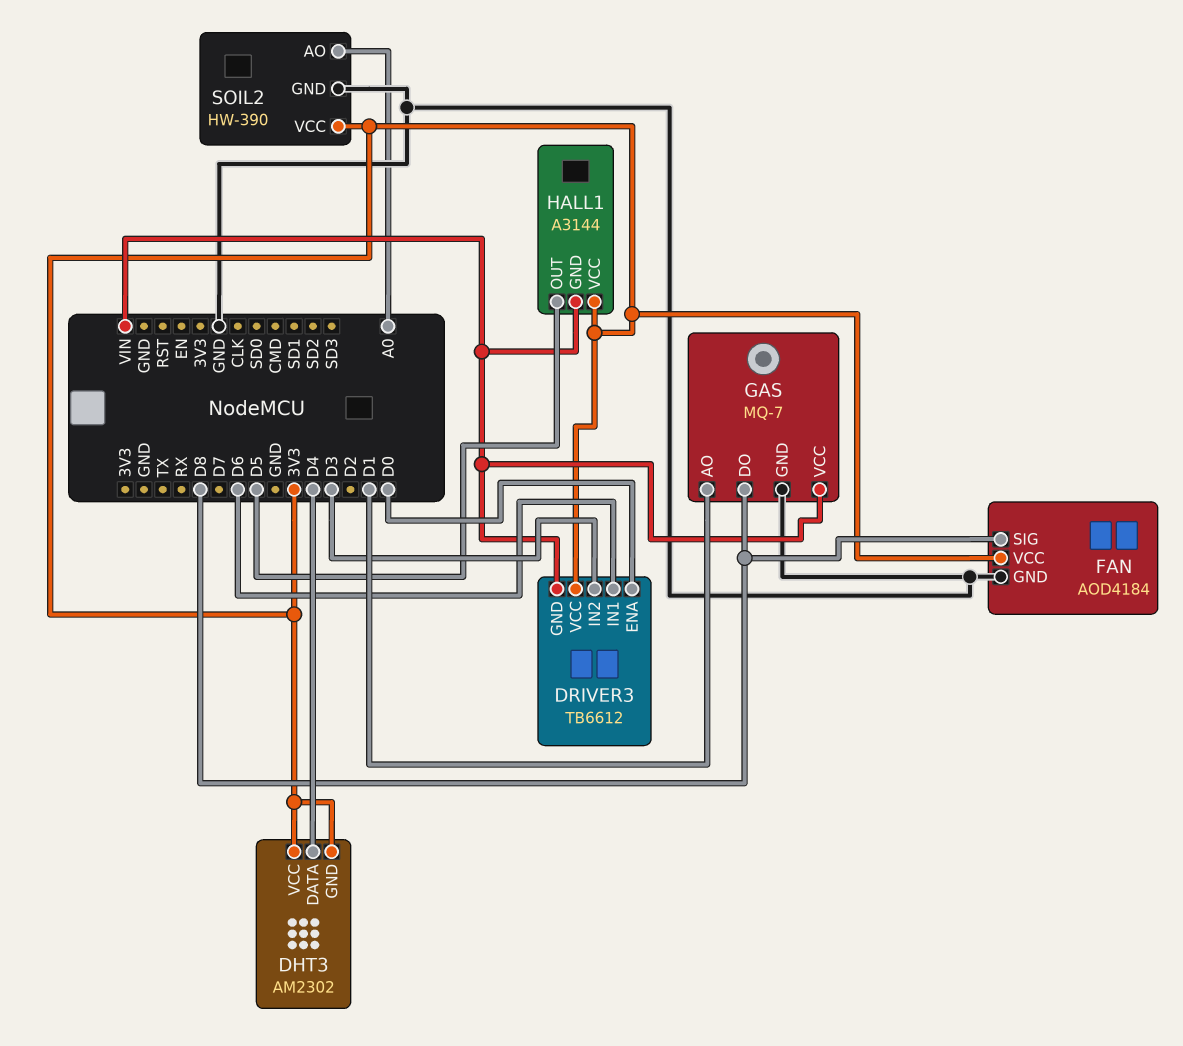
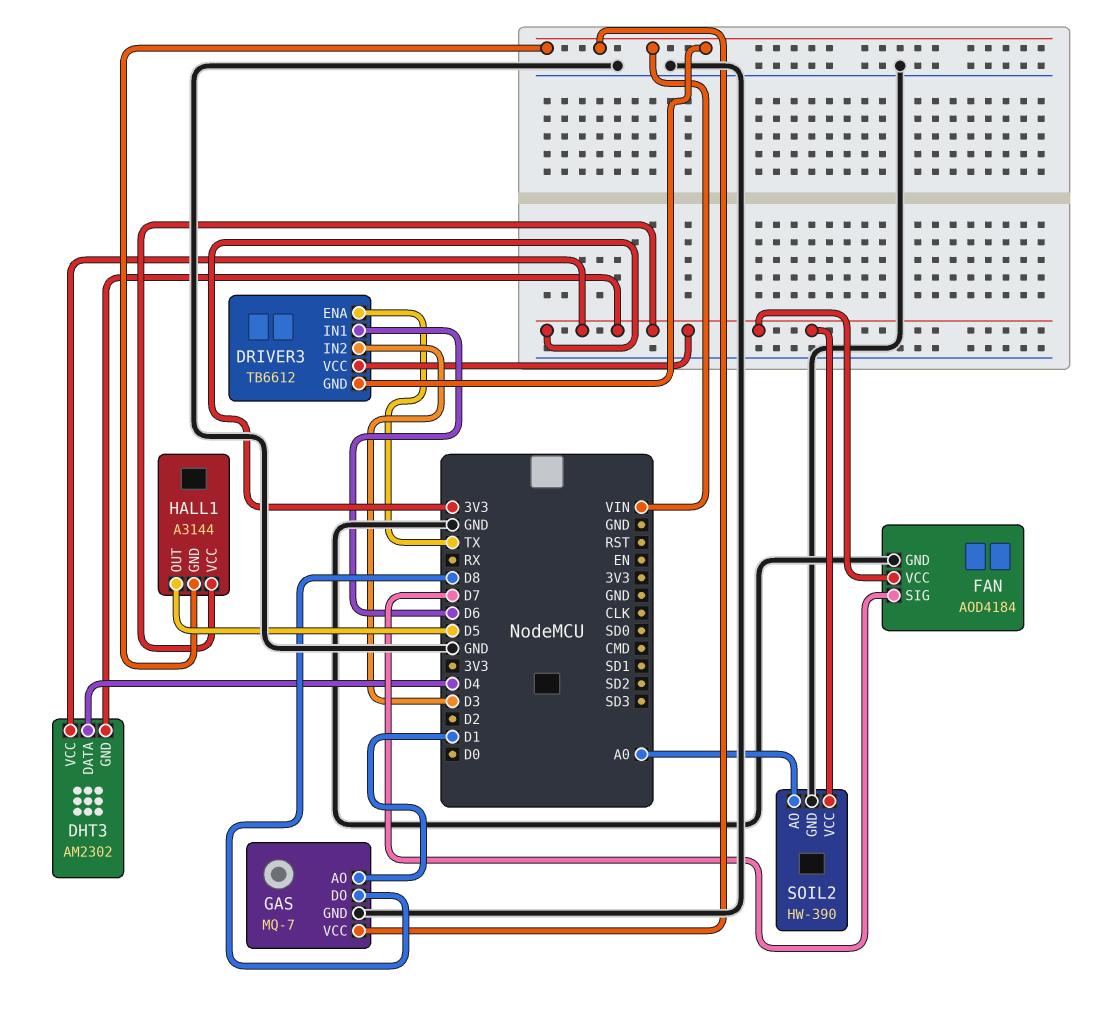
DRIVER3 pin ENA: D0 -> TX
FAN pin SIG: D8 -> D7

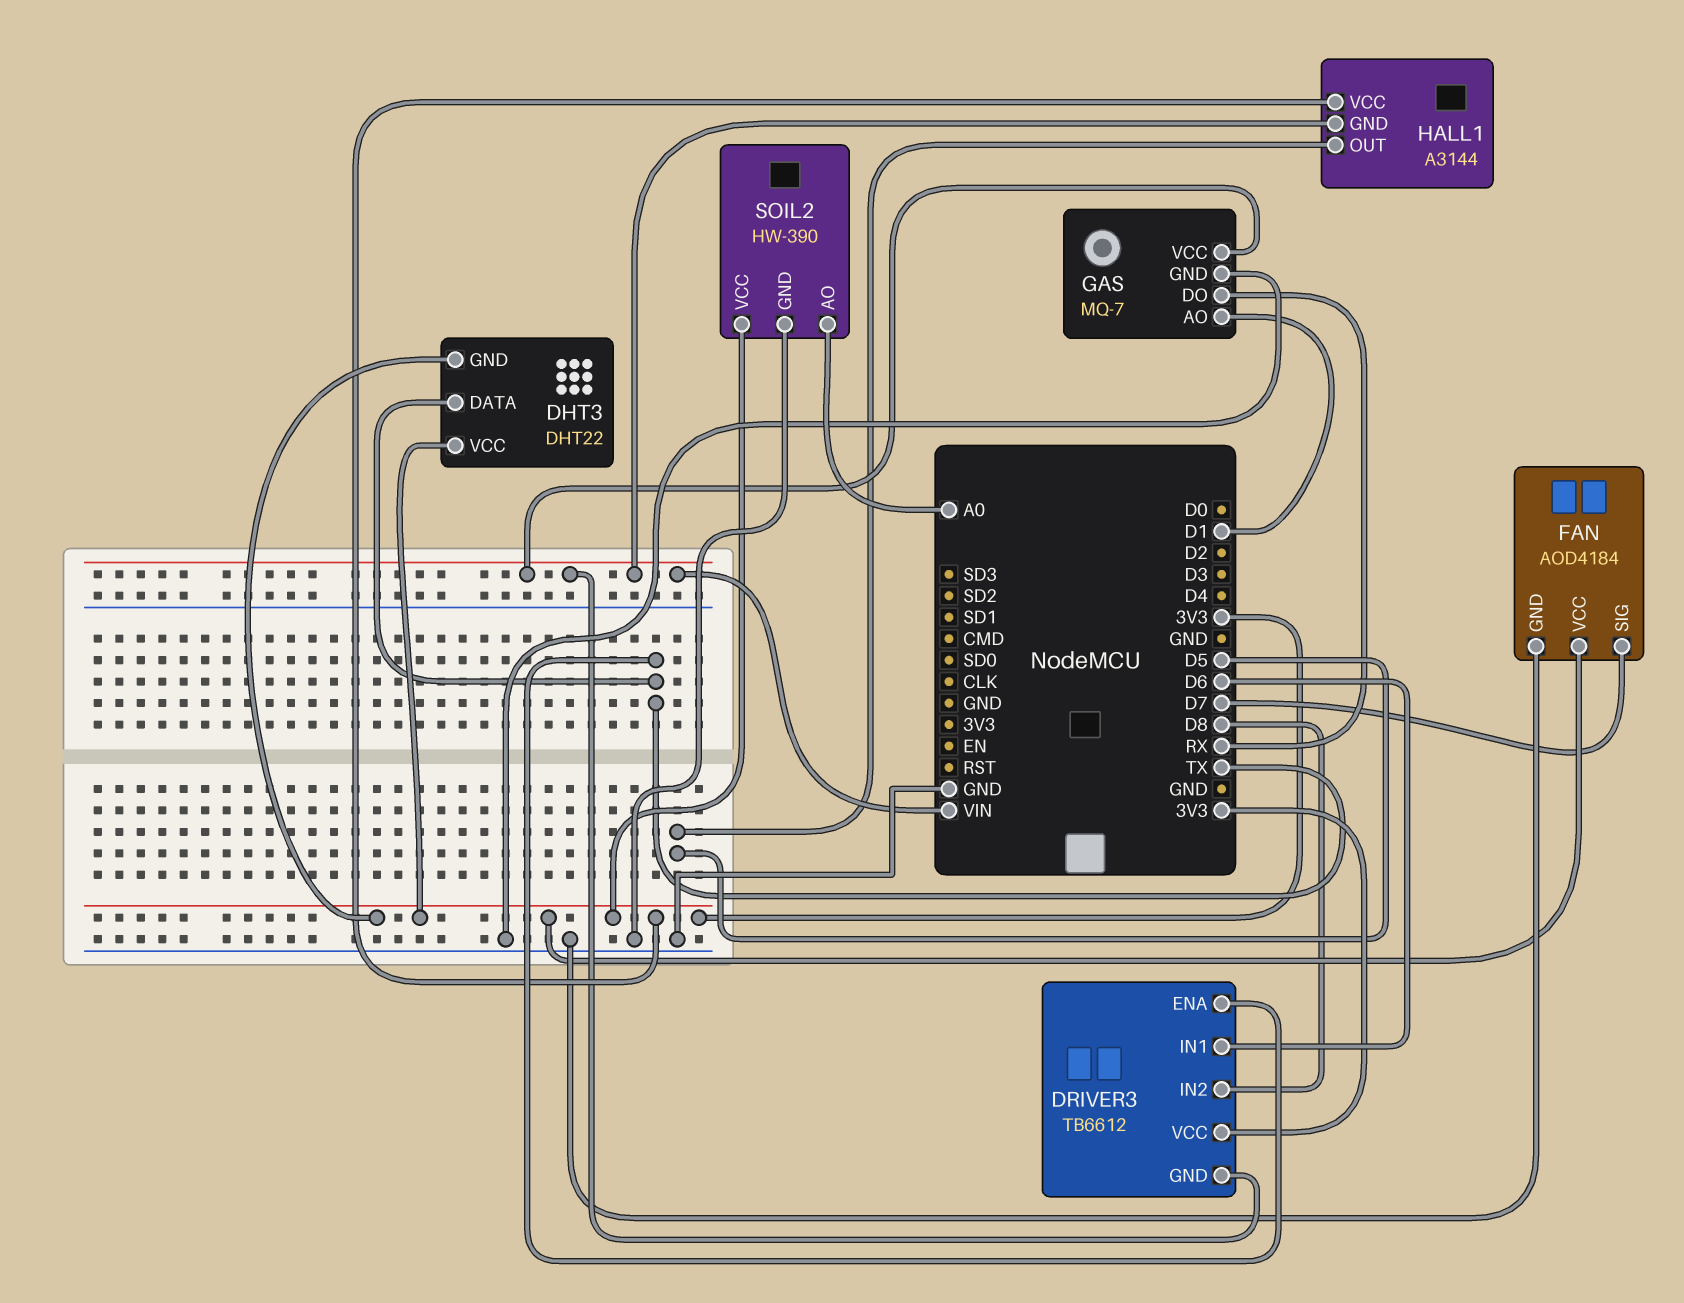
DHT3: AM2302 -> DHT22
DHT3 pin DATA: D4 -> TX
DRIVER3 pin IN2: D3 -> D8
GAS pin DO: D8 -> RX

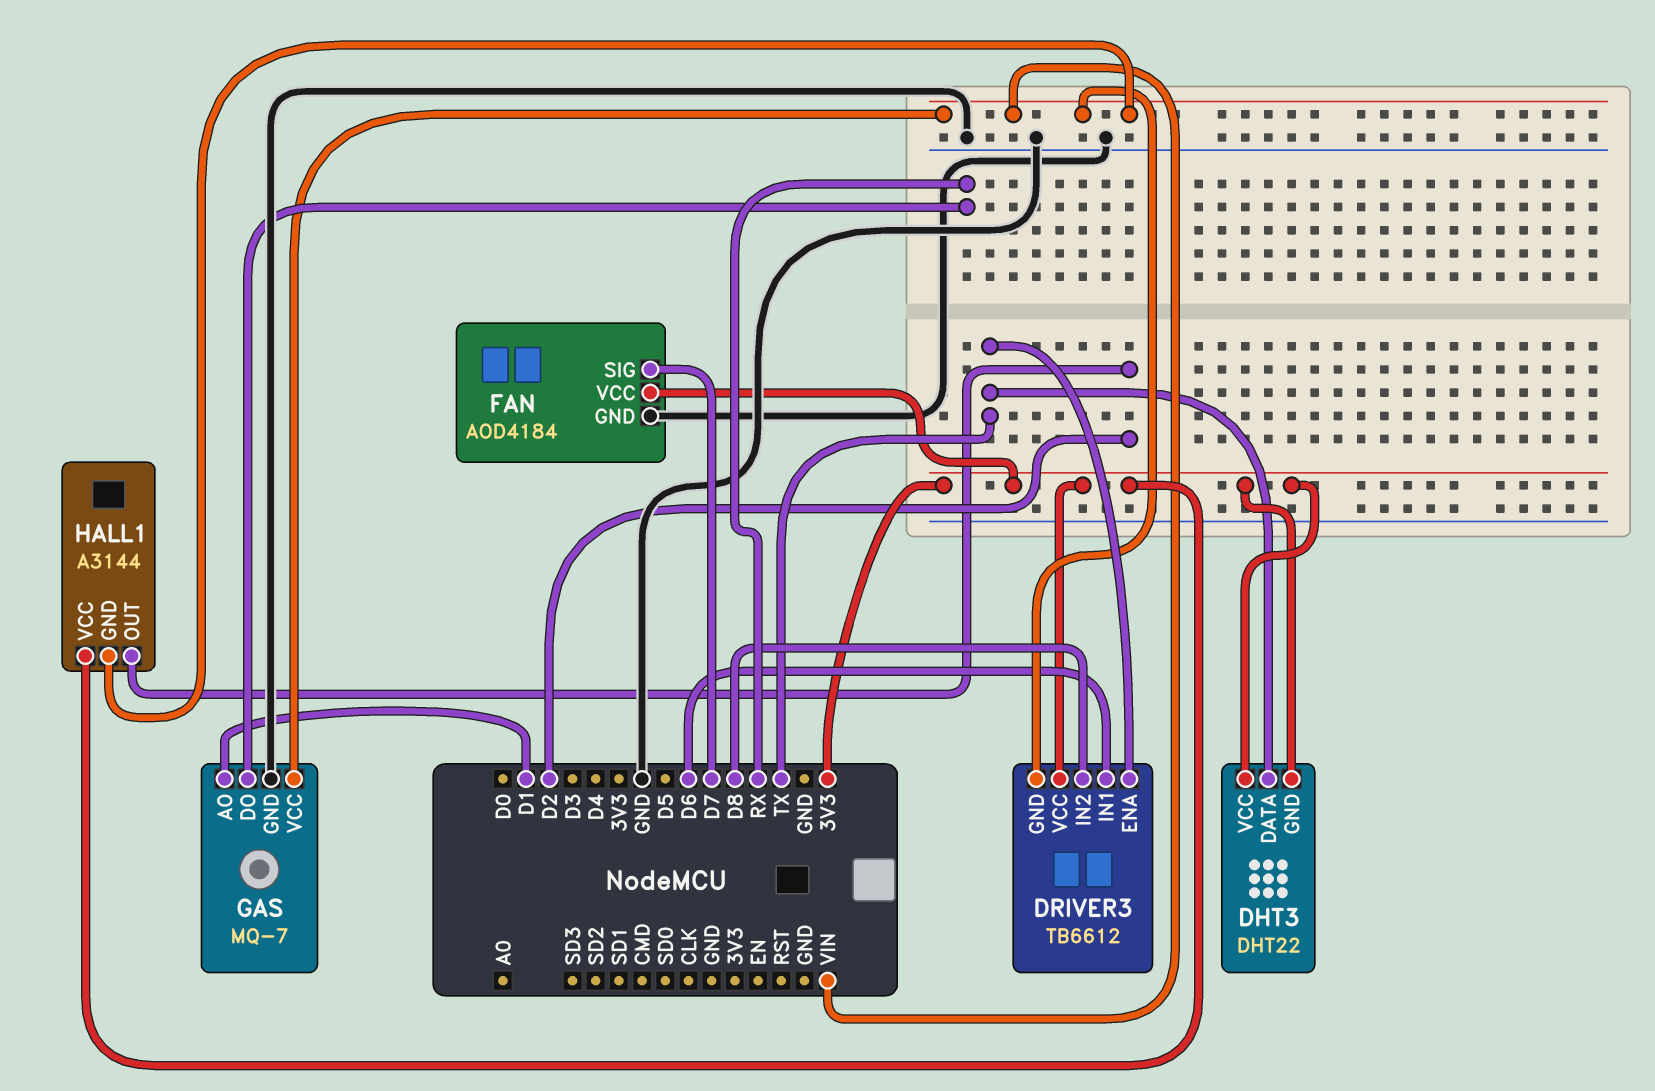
HALL1 pin OUT: D5 -> D2
SOIL2: HW-390 -> none
SOIL2 pin AO: A0 -> none
SOIL2 pin GND: GND -> none
SOIL2 pin VCC: 3V3 -> none

